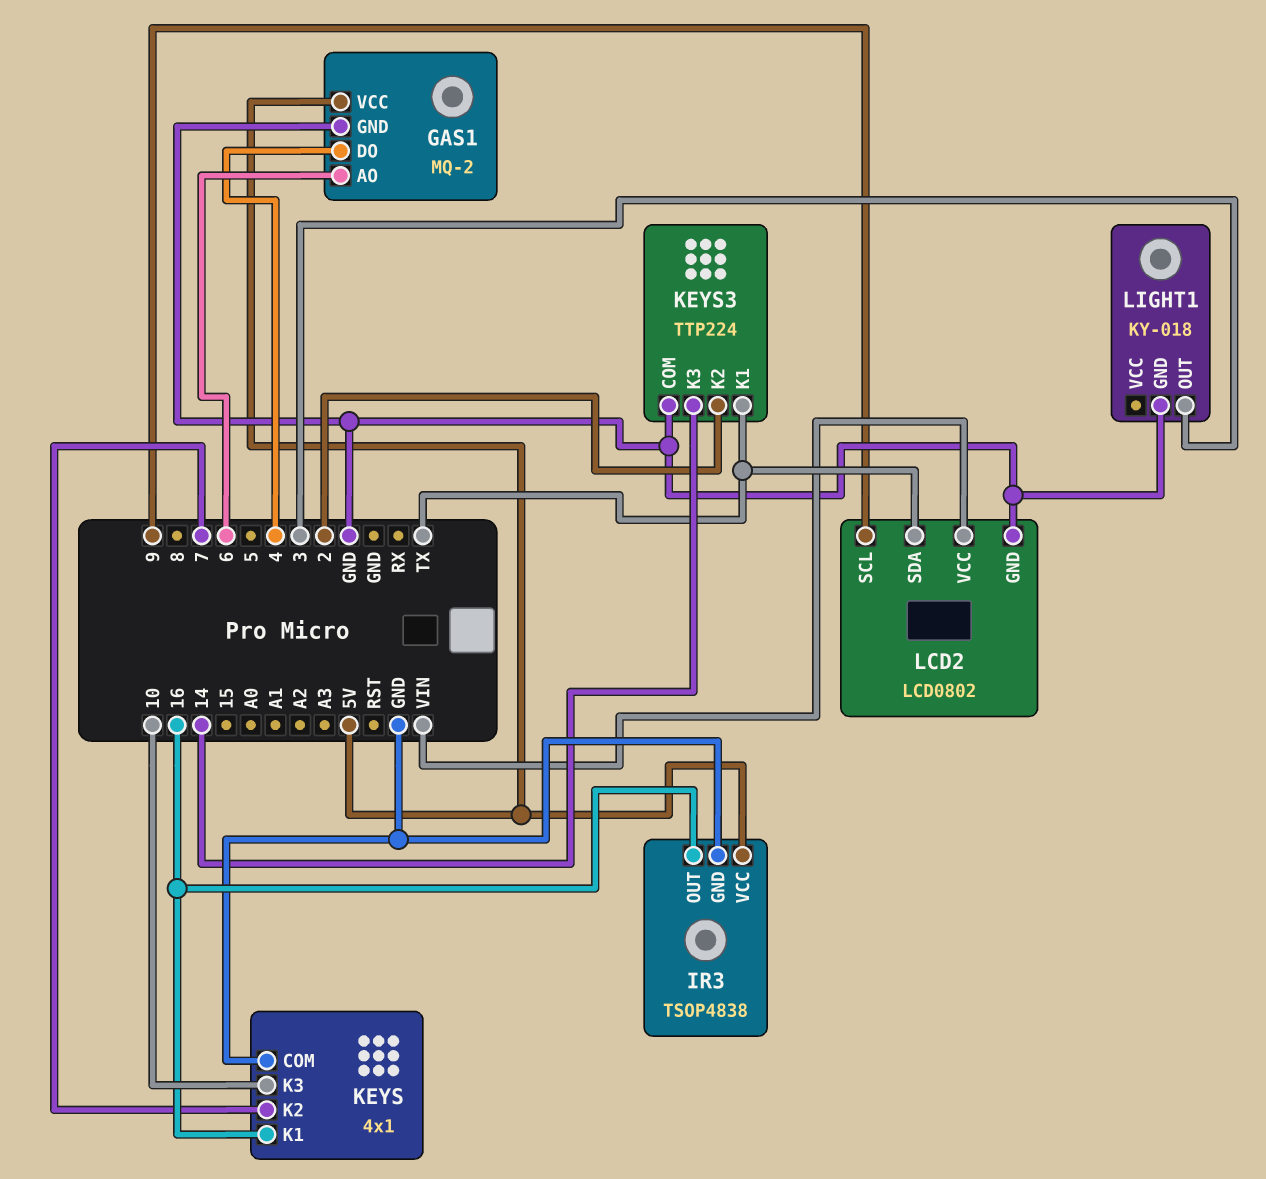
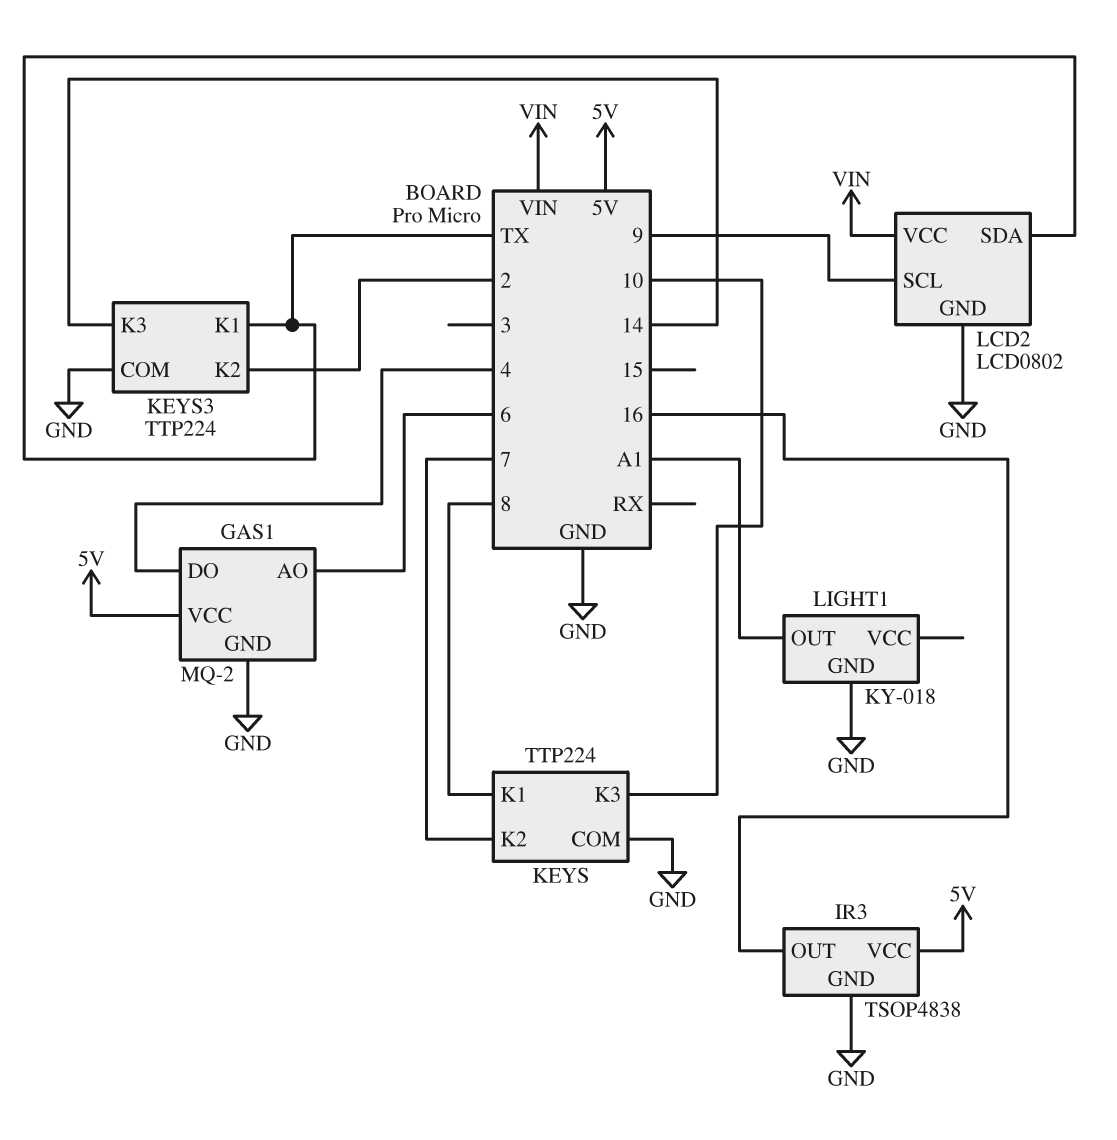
KEYS: 4x1 -> TTP224
KEYS pin K1: 16 -> 8
LIGHT1 pin OUT: 3 -> A1

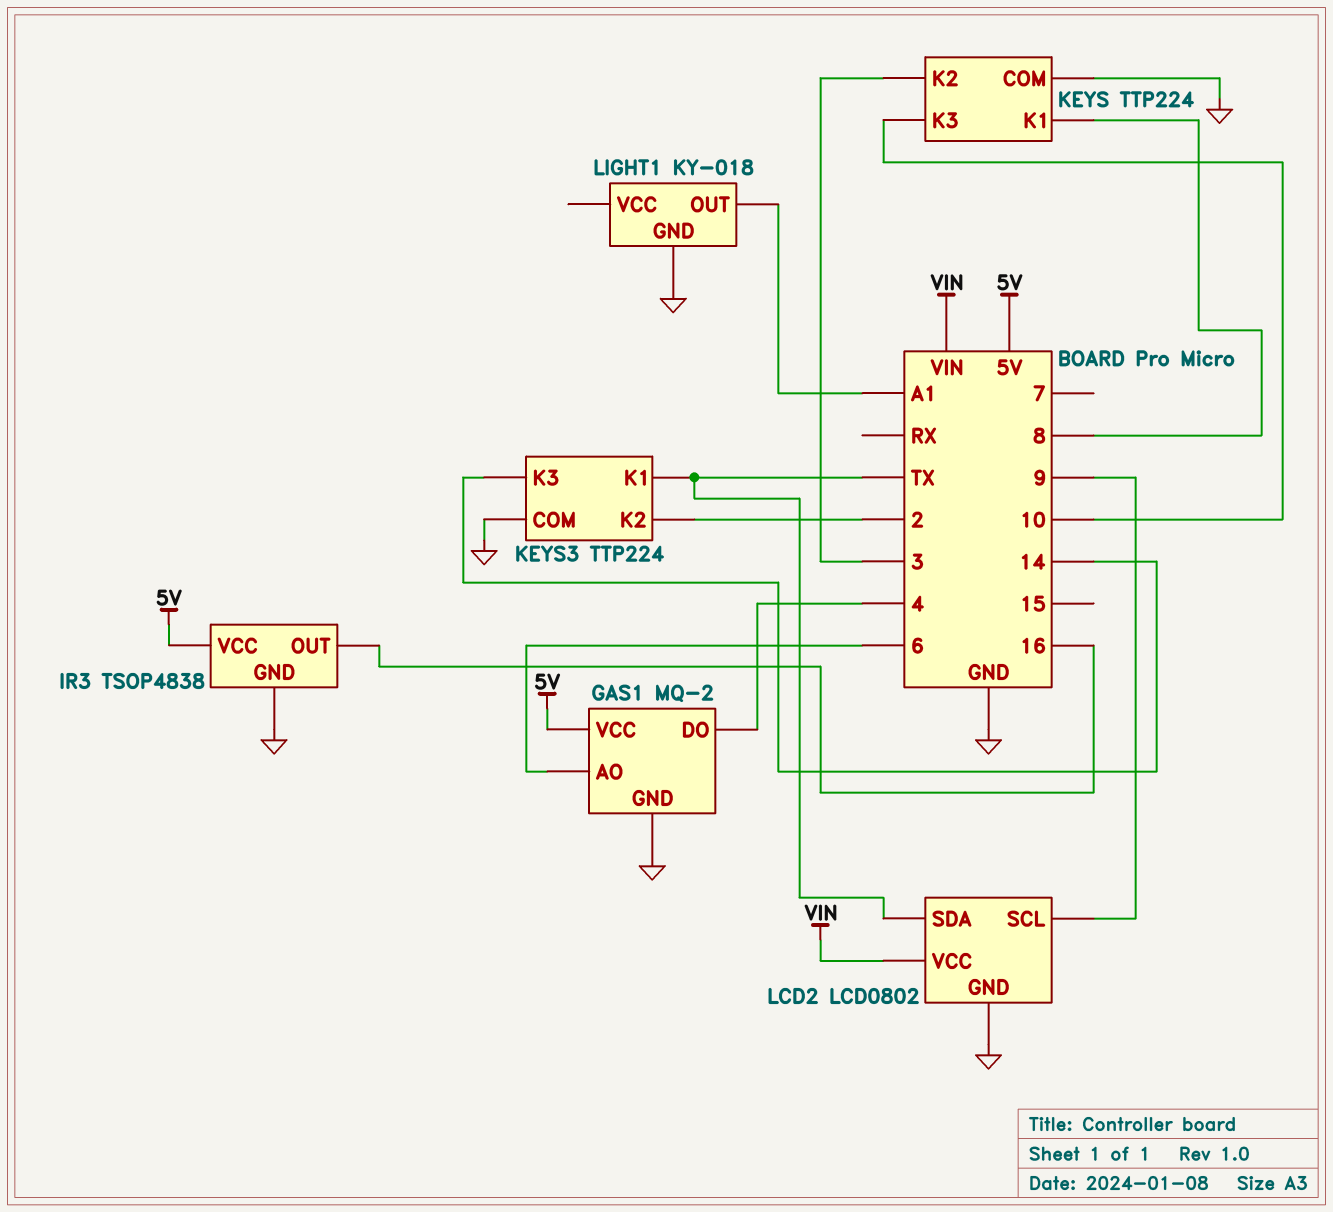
KEYS pin K2: 7 -> 3

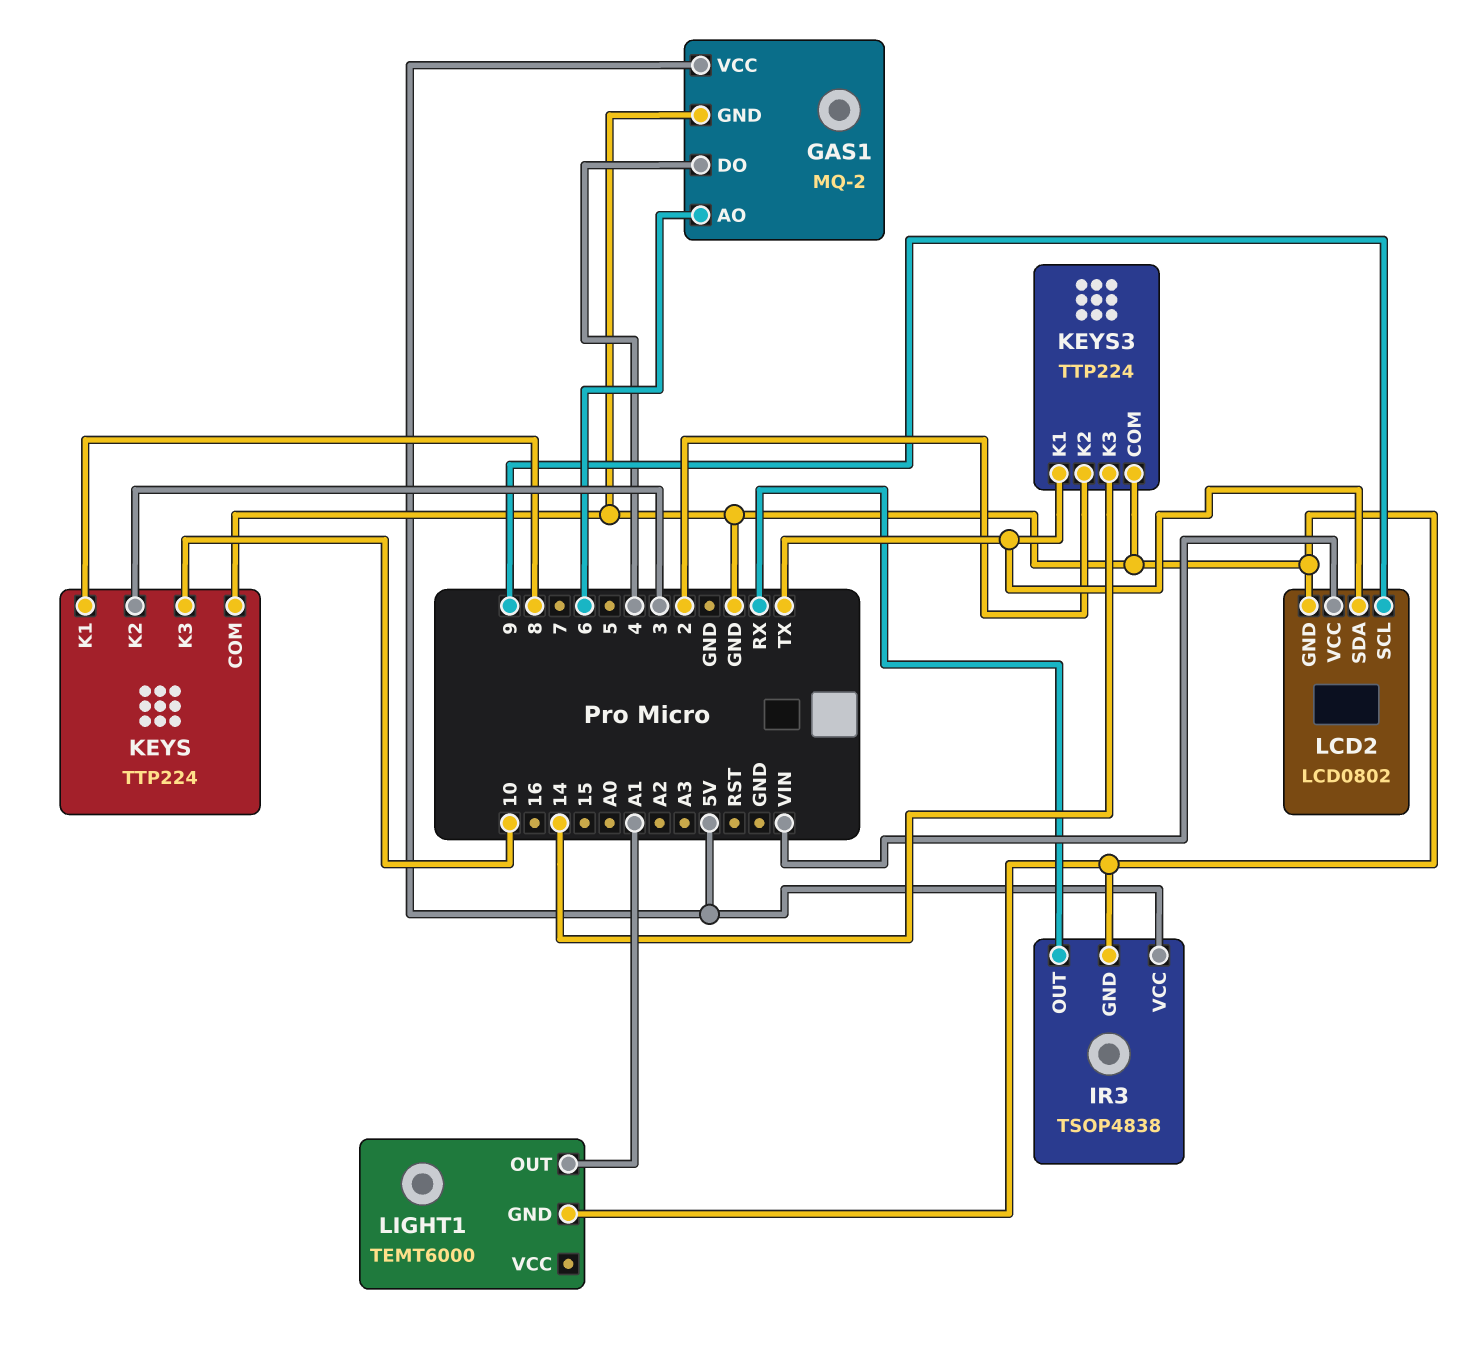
IR3 pin OUT: 16 -> RX
LIGHT1: KY-018 -> TEMT6000

